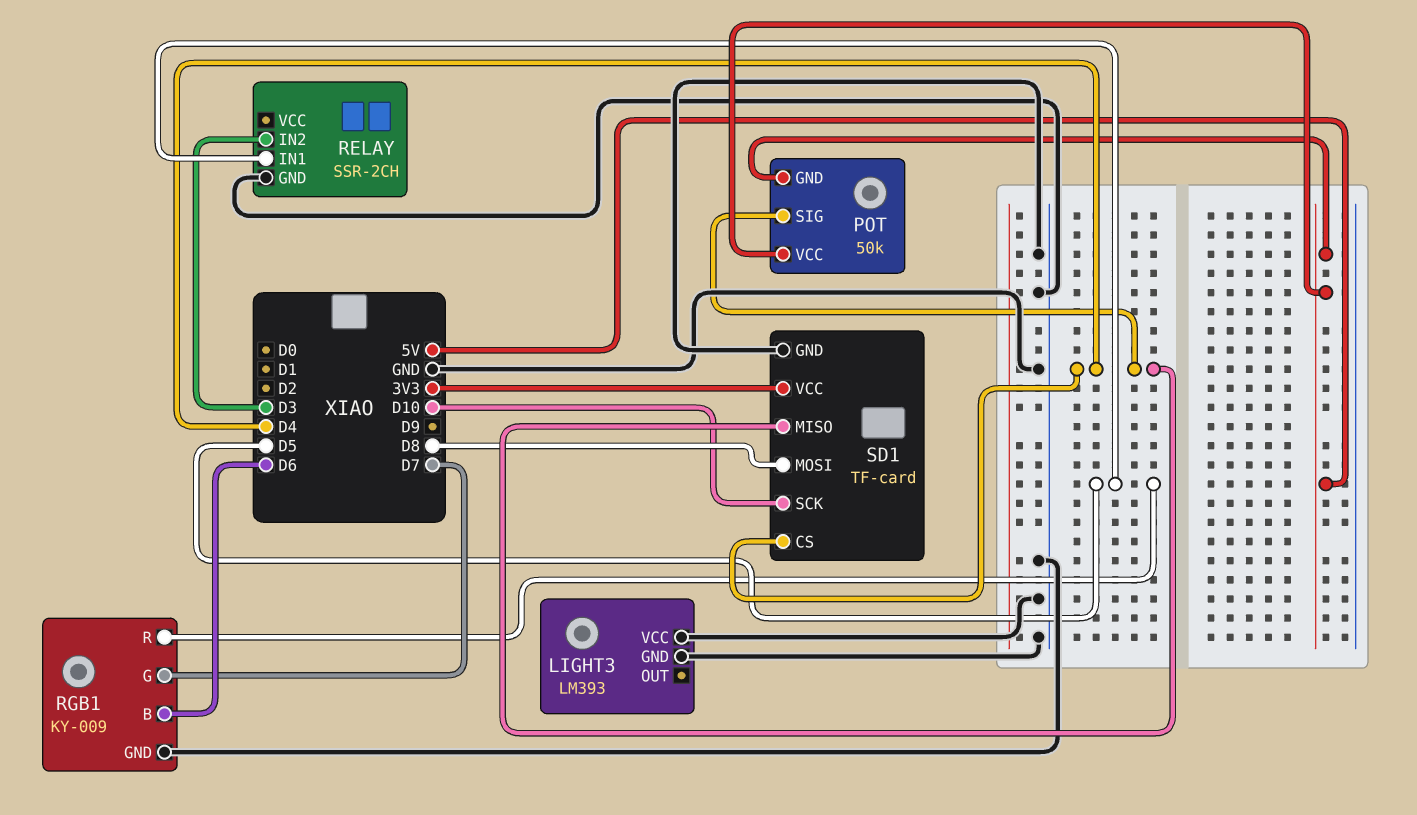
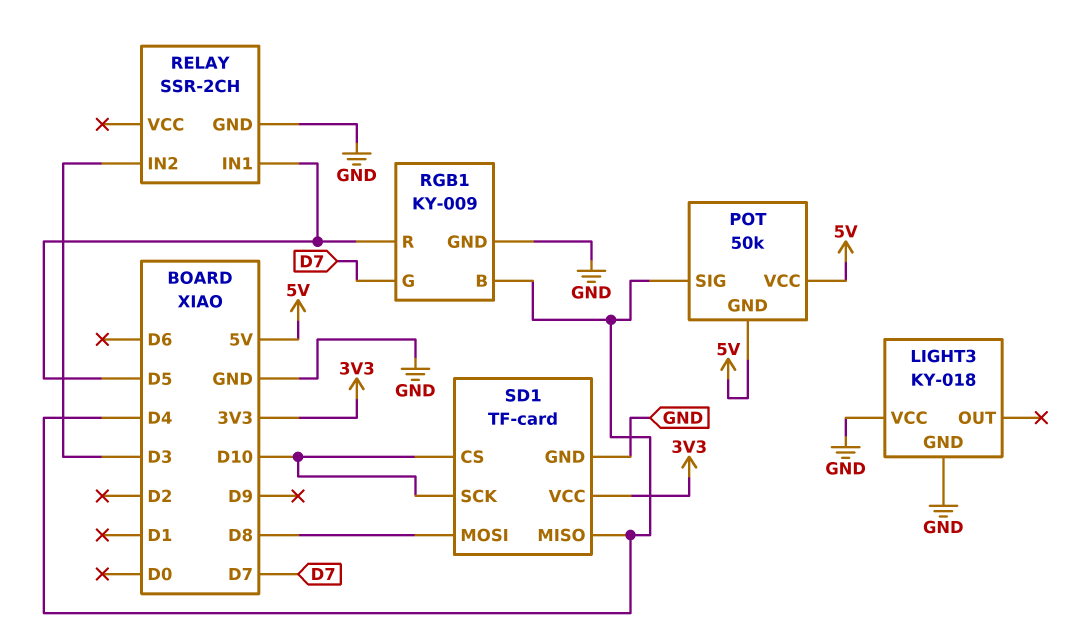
LIGHT3: LM393 -> KY-018
RGB1 pin B: D6 -> D4
SD1 pin CS: D4 -> D10

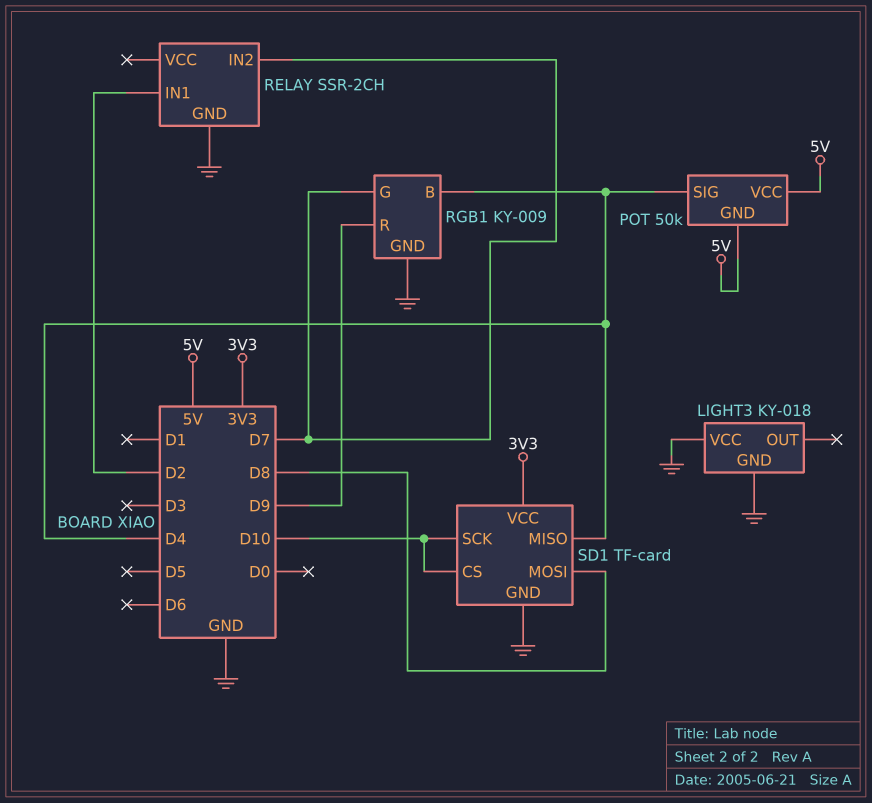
RELAY pin IN1: D5 -> D2
RELAY pin IN2: D3 -> D7
RGB1 pin R: D5 -> D9

